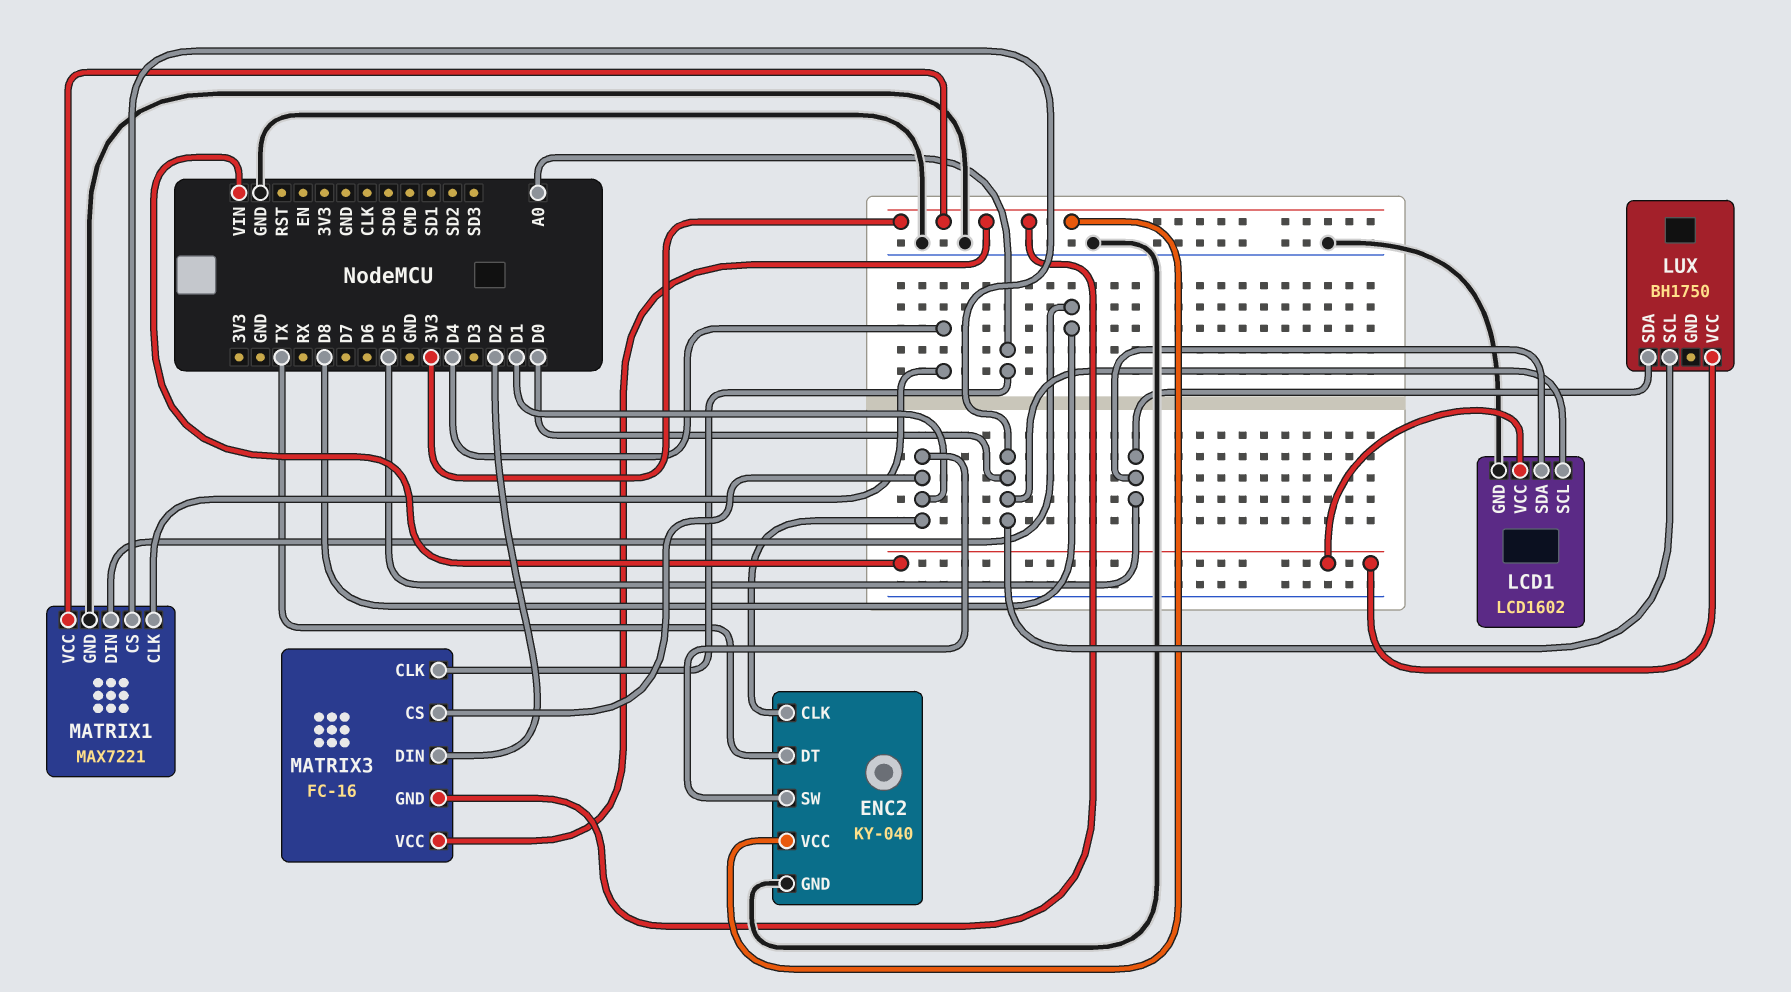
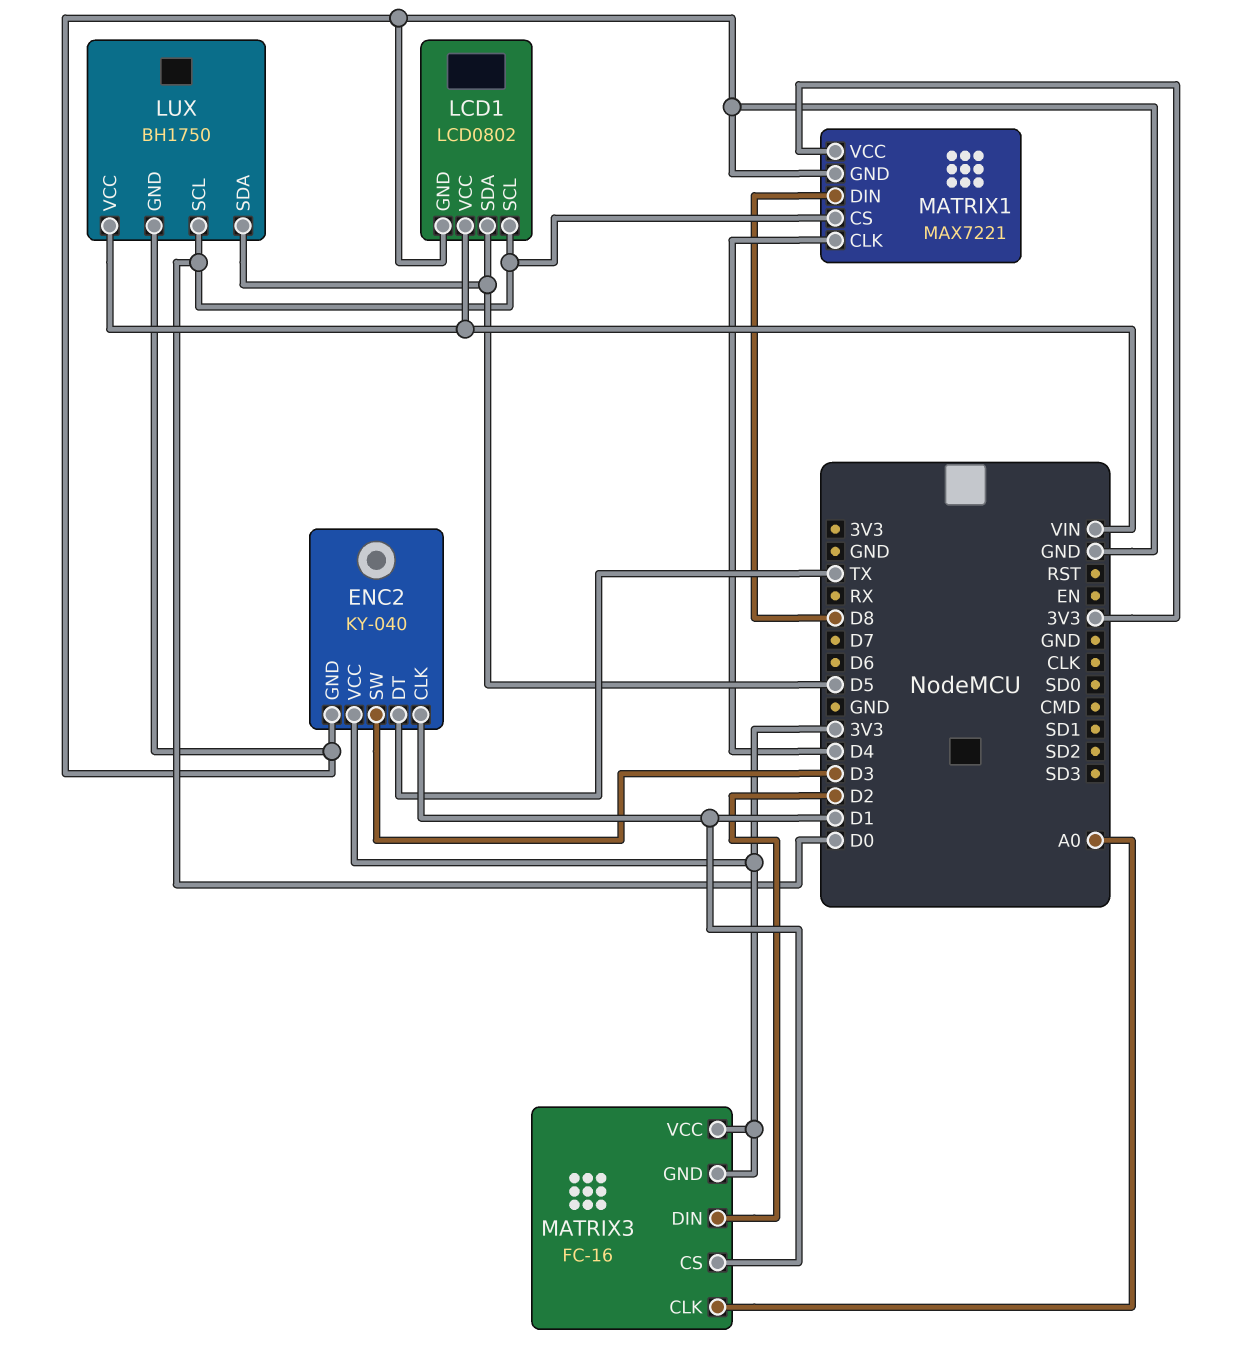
ENC2 pin SW: D1 -> D3
LCD1: LCD1602 -> LCD0802
LUX pin GND: none -> GND

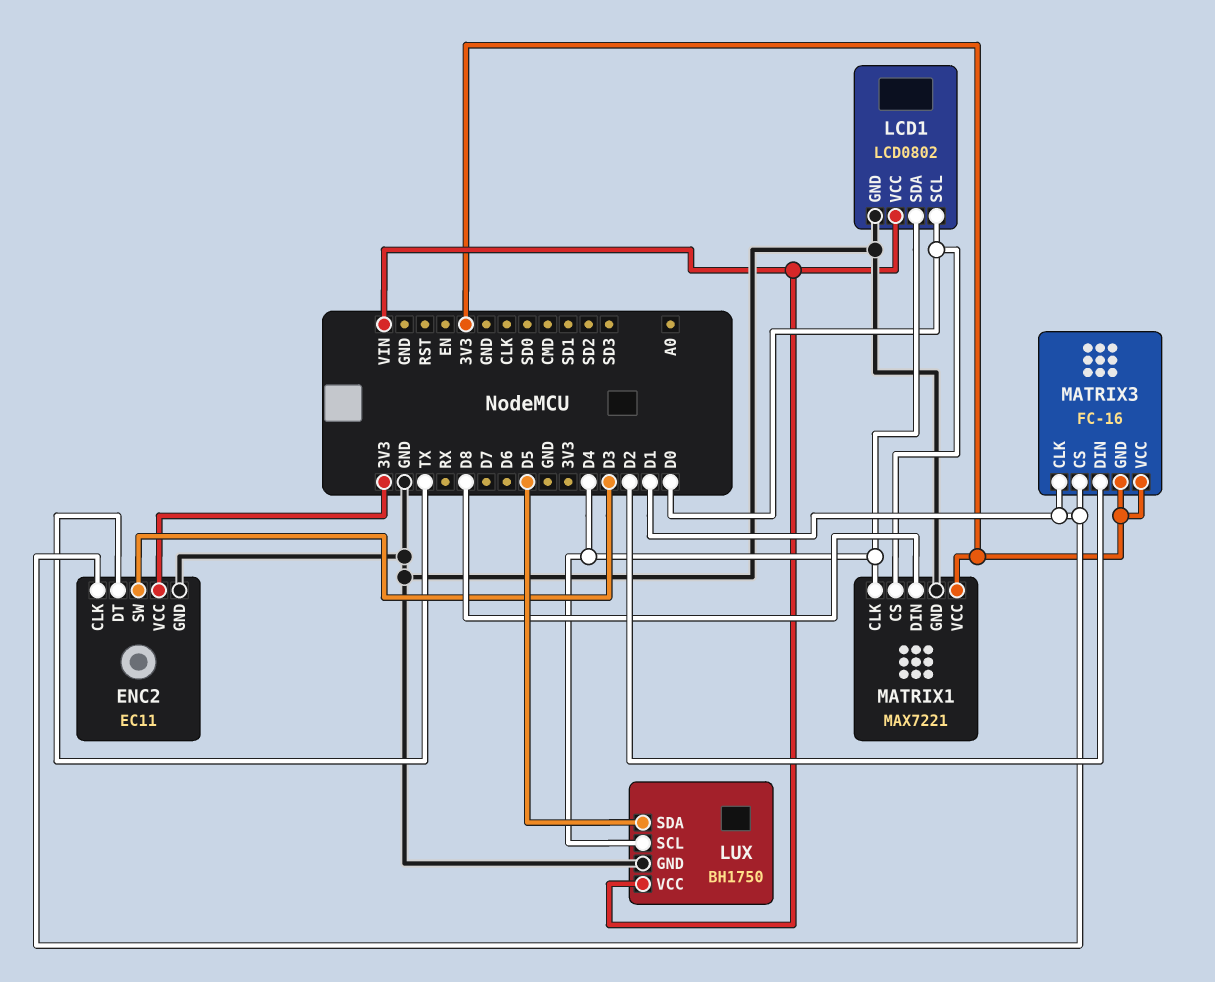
ENC2: KY-040 -> EC11
LCD1 pin SDA: D5 -> D4
LUX pin SCL: D0 -> D4
MATRIX3 pin CLK: A0 -> D1

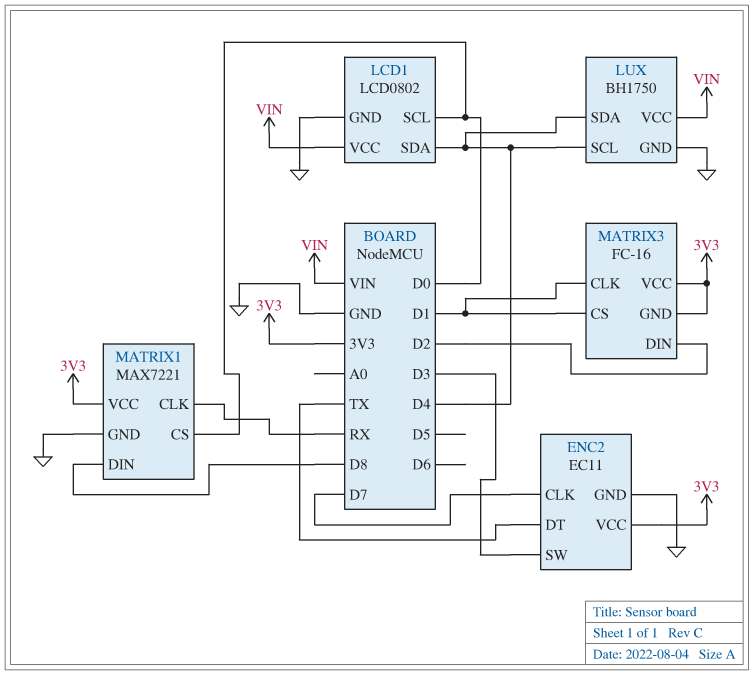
ENC2 pin CLK: D1 -> D7
LUX pin SDA: D5 -> D4
MATRIX1 pin CLK: D4 -> RX

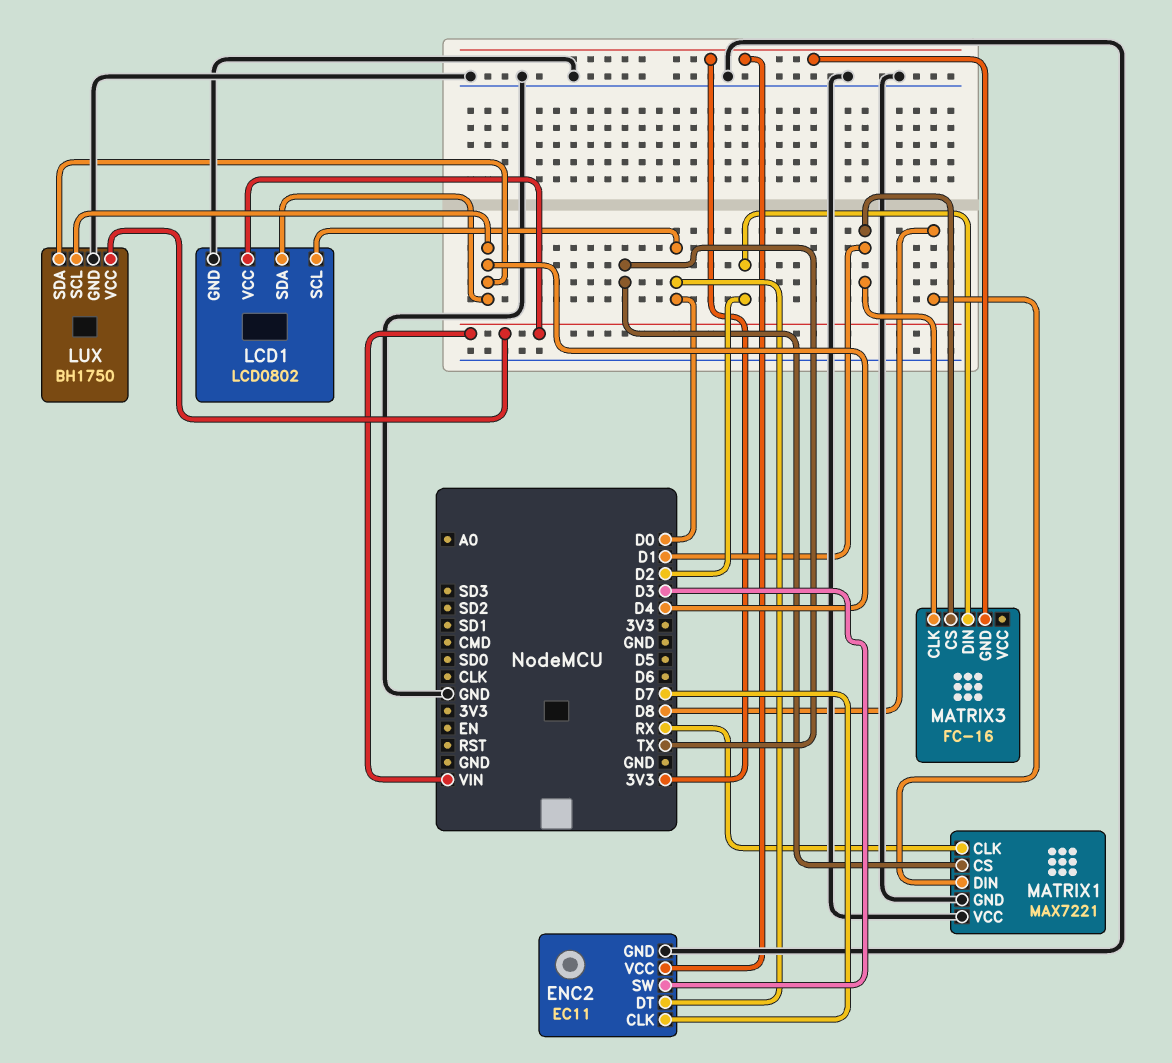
ENC2 pin DT: TX -> D0
MATRIX1 pin CS: D0 -> TX
MATRIX1 pin VCC: 3V3 -> GND
MATRIX3 pin VCC: 3V3 -> none

